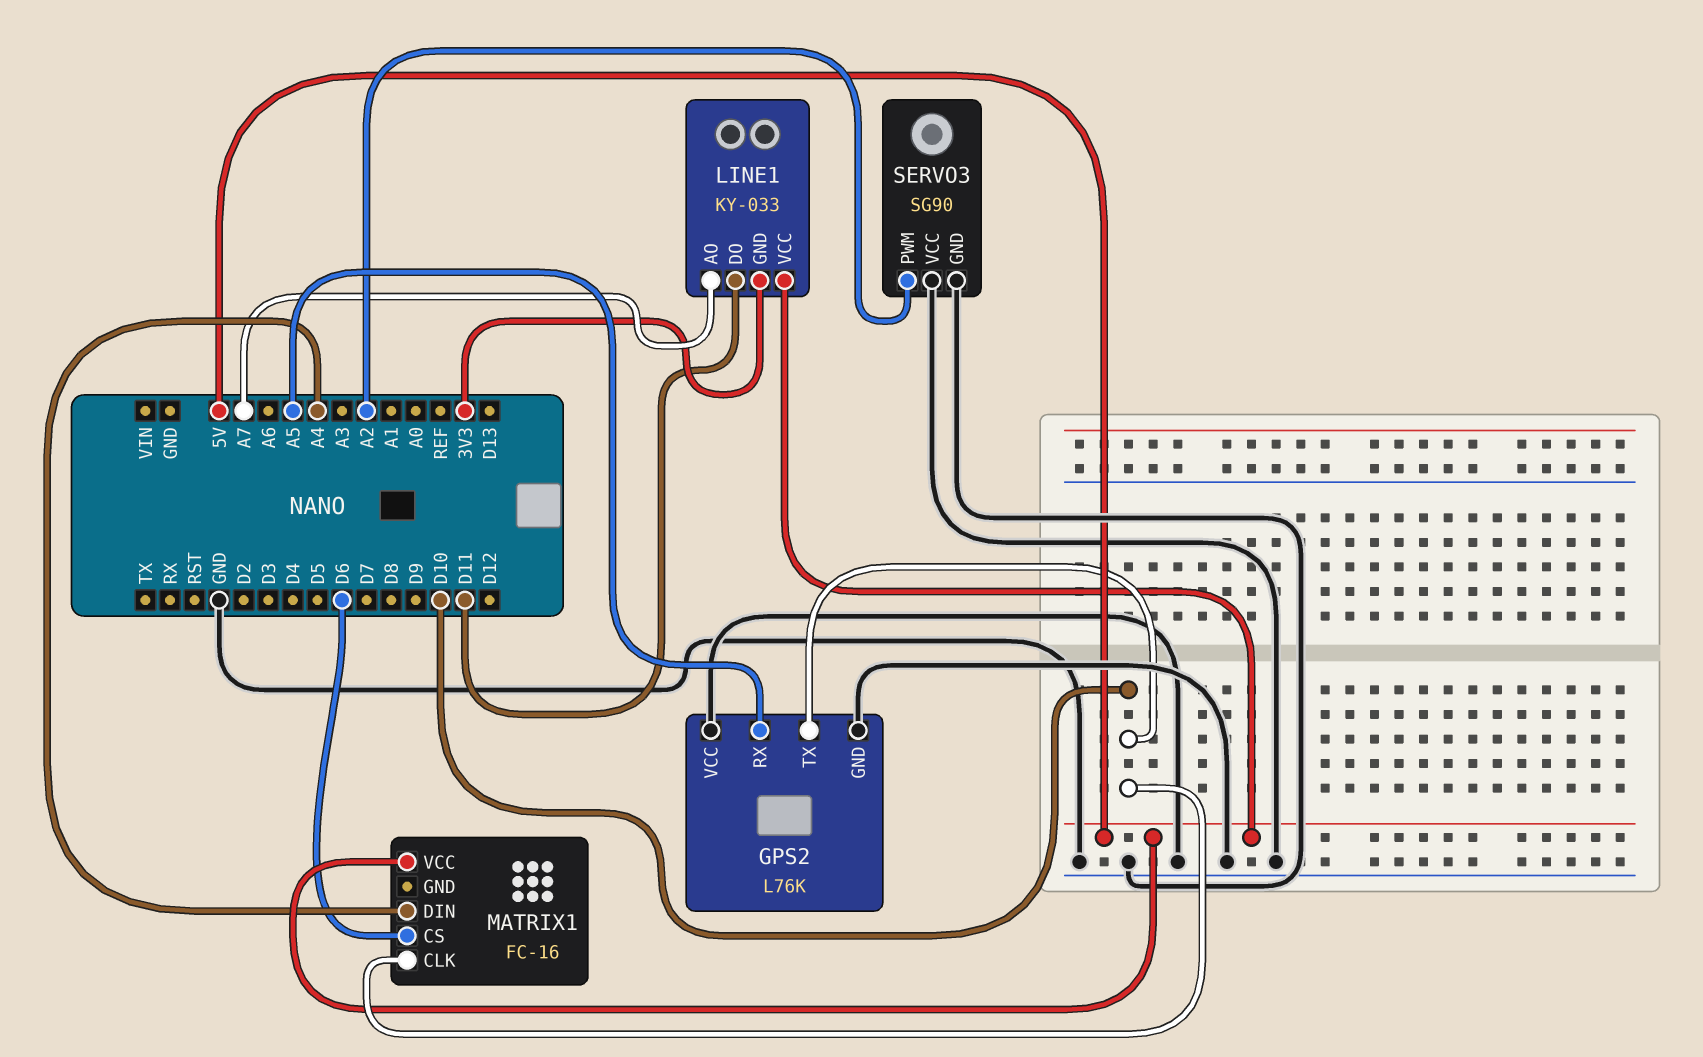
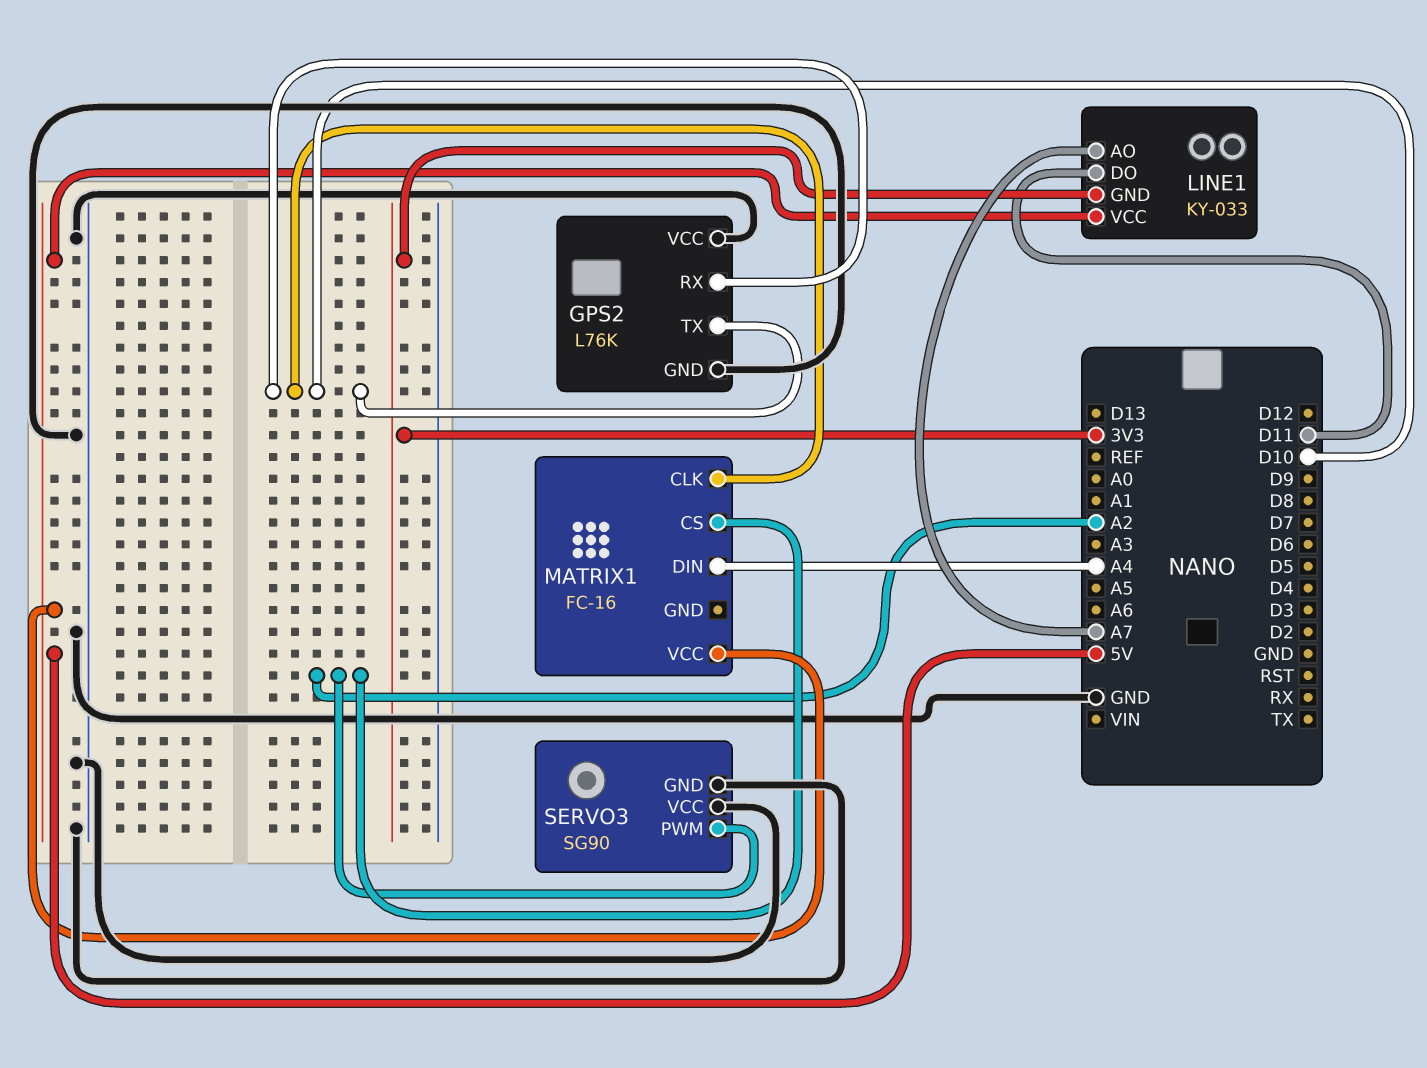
GPS2 pin RX: A5 -> D10
MATRIX1 pin CS: D6 -> A2

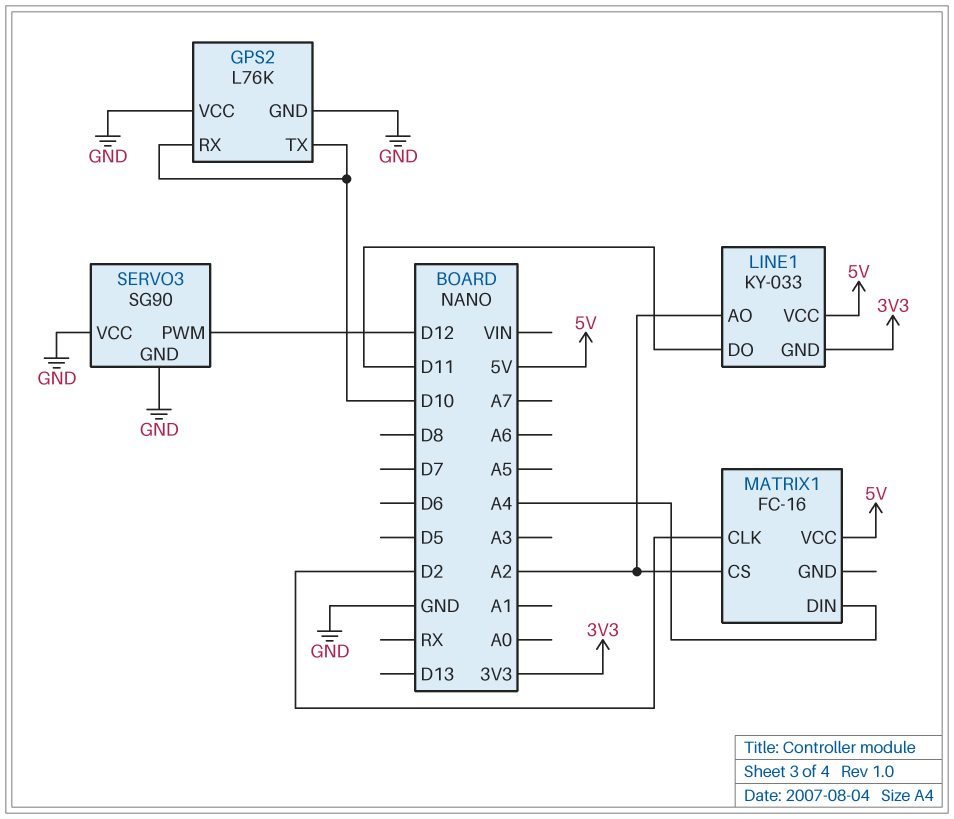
LINE1 pin AO: A7 -> A2
MATRIX1 pin CLK: D10 -> D2
SERVO3 pin PWM: A2 -> D12

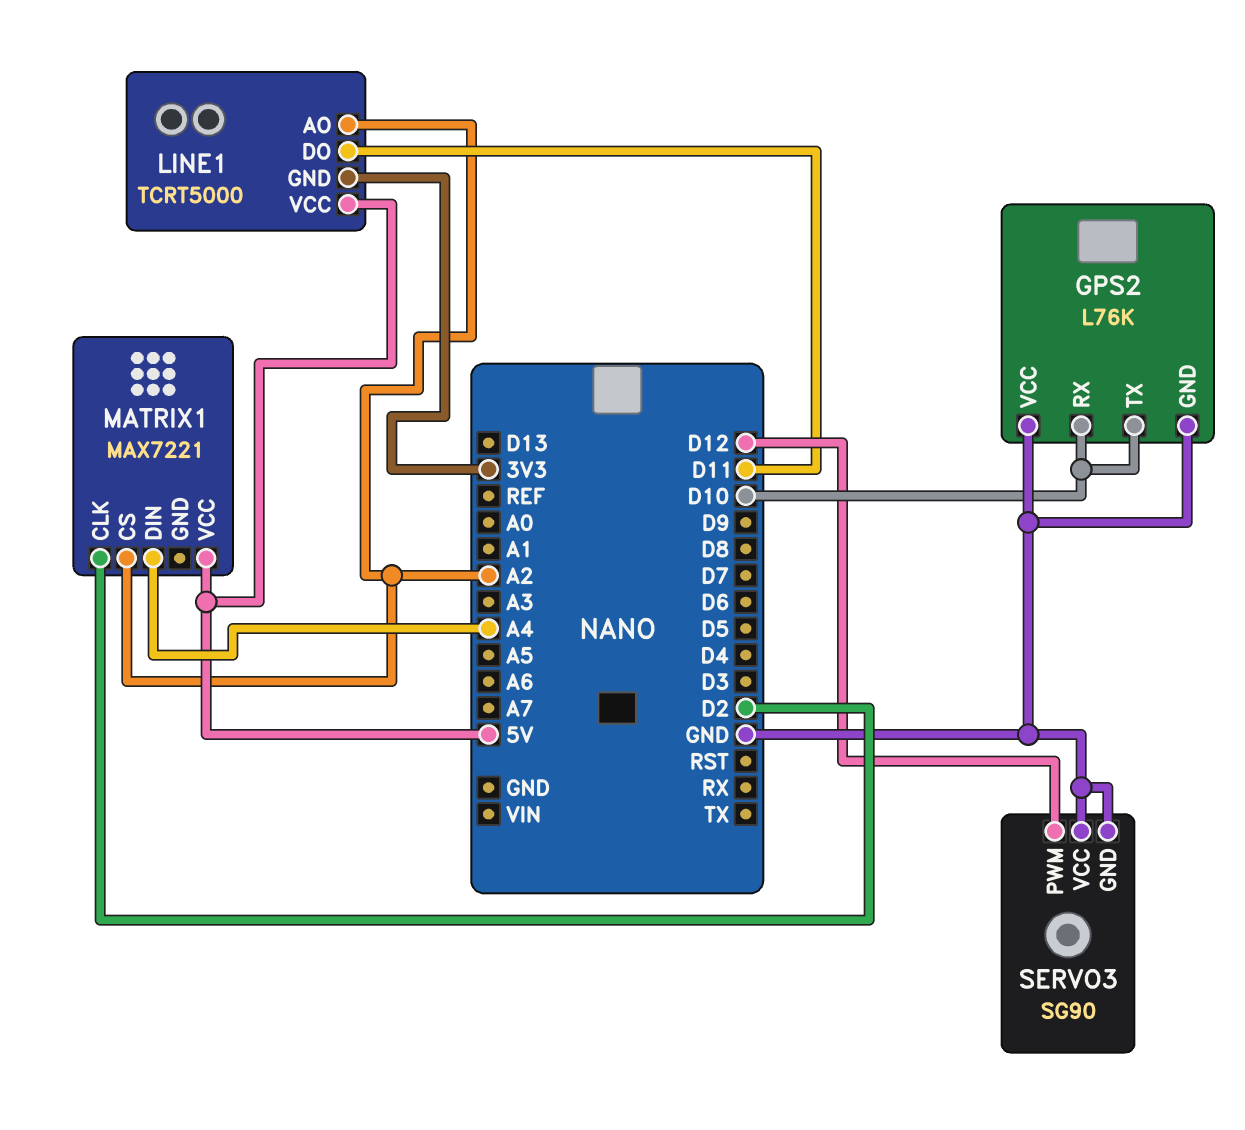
LINE1: KY-033 -> TCRT5000
MATRIX1: FC-16 -> MAX7221

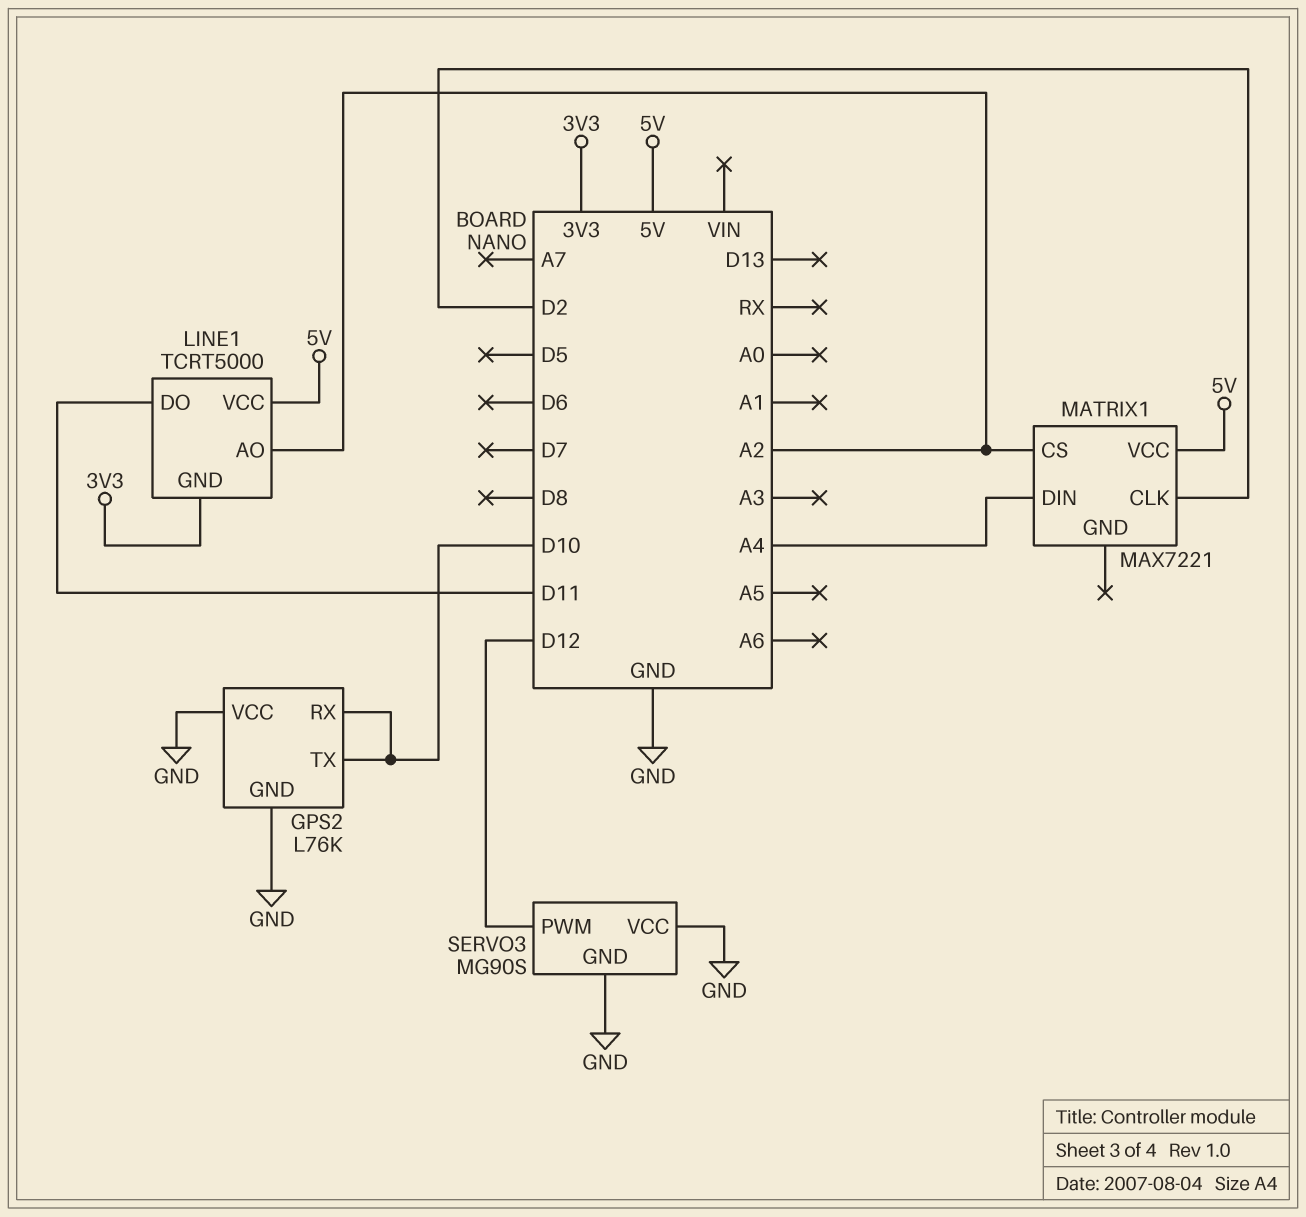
SERVO3: SG90 -> MG90S

